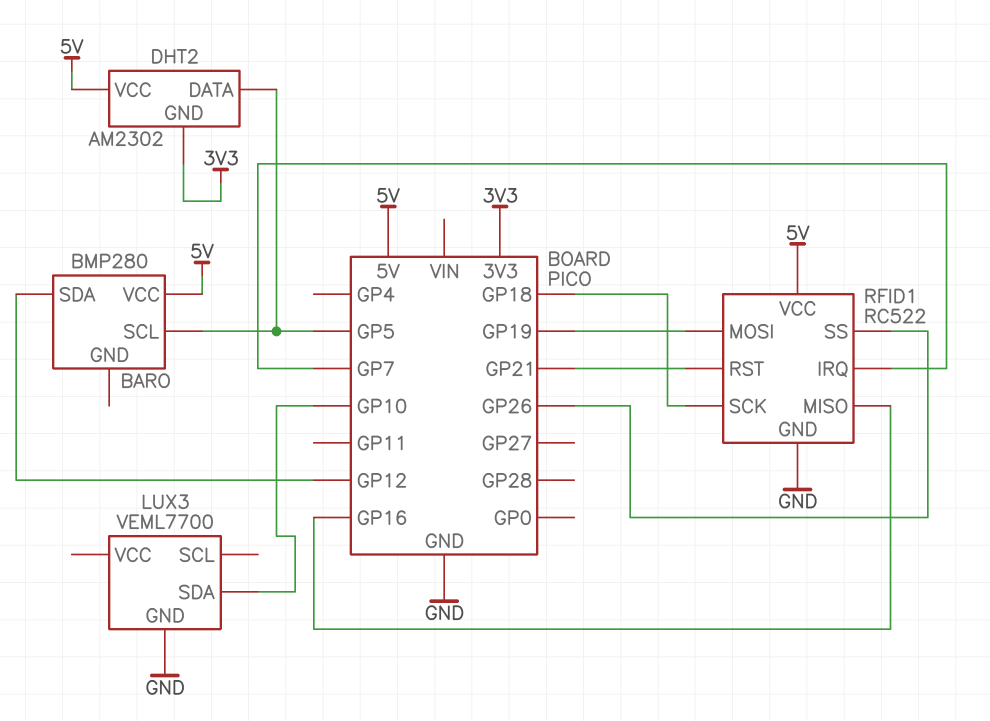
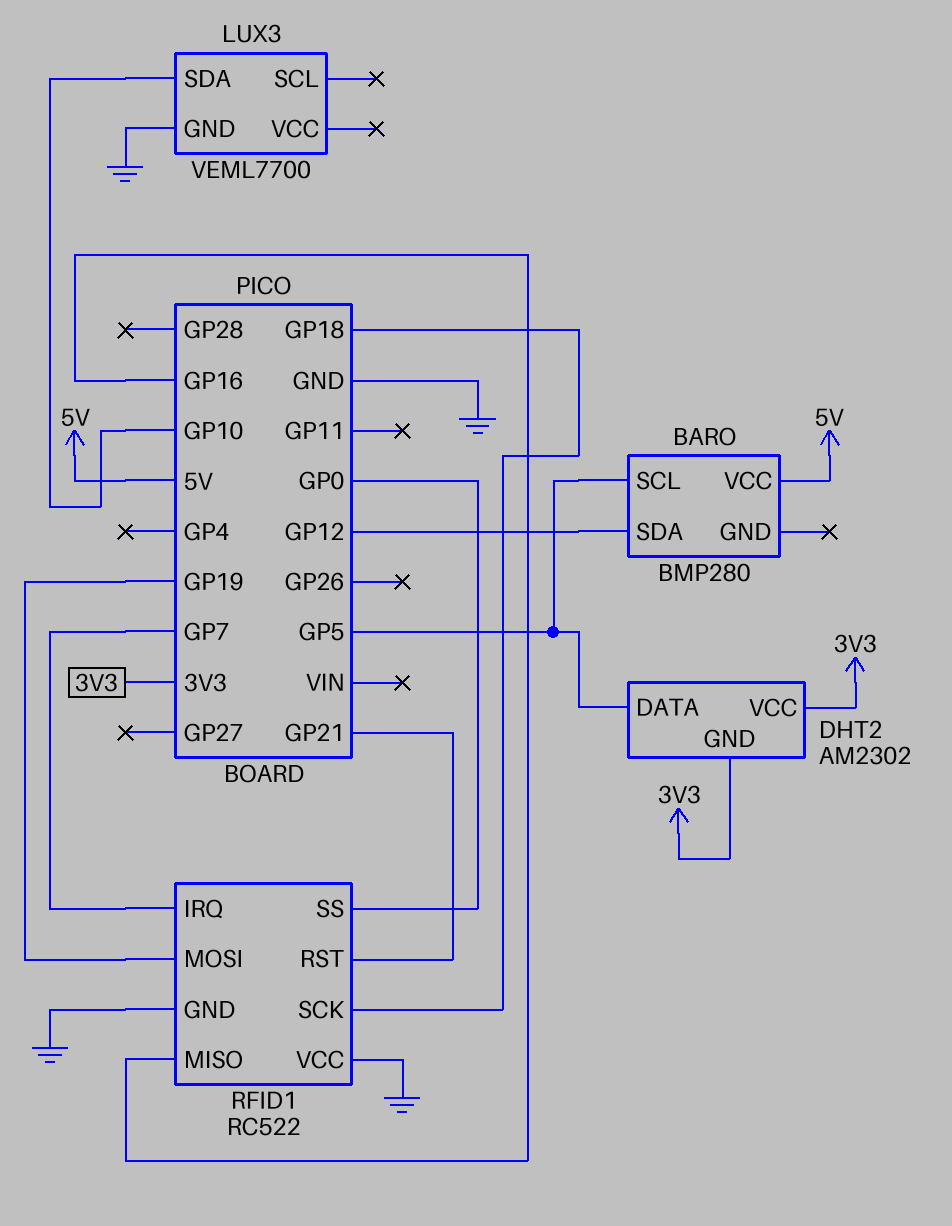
DHT2 pin VCC: 5V -> 3V3
RFID1 pin SS: GP26 -> GP0
RFID1 pin VCC: 5V -> GND

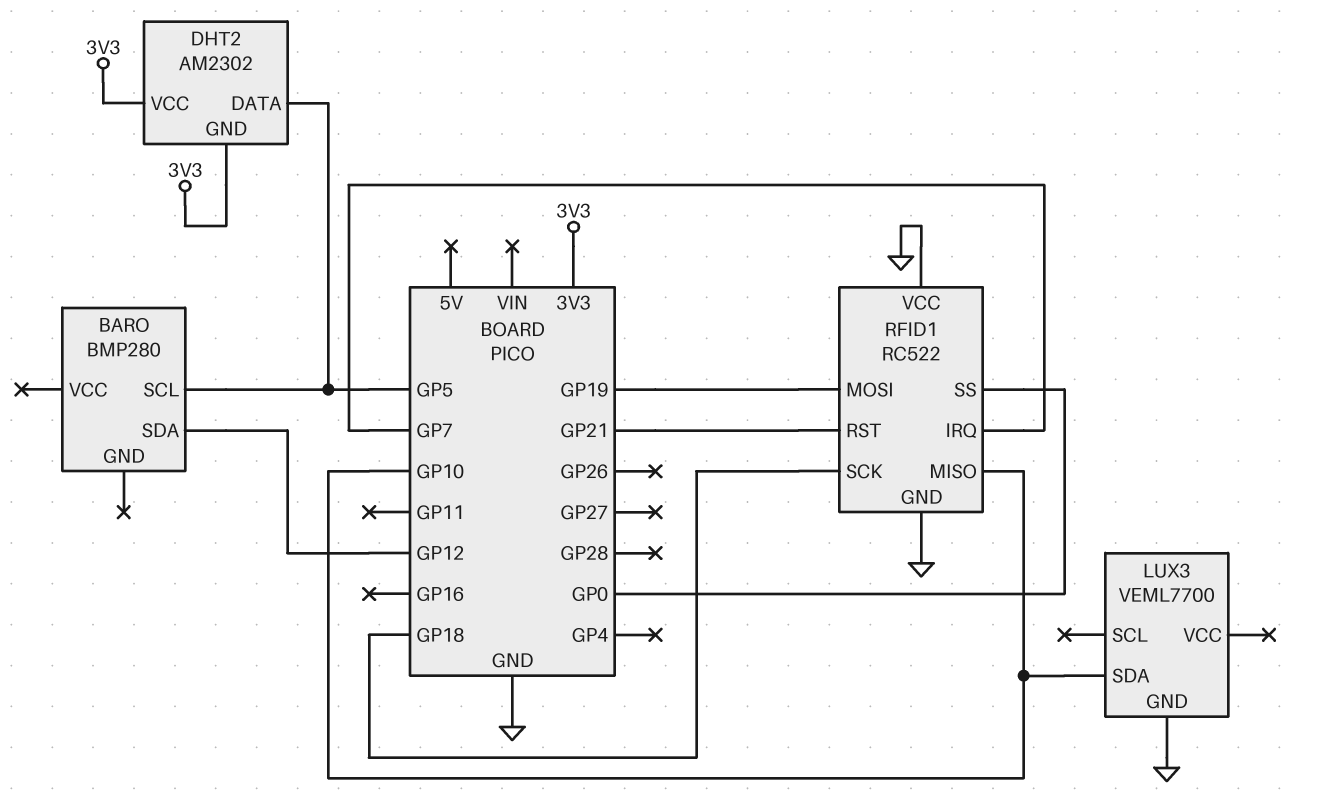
BARO pin VCC: 5V -> none
RFID1 pin MISO: GP16 -> GP10

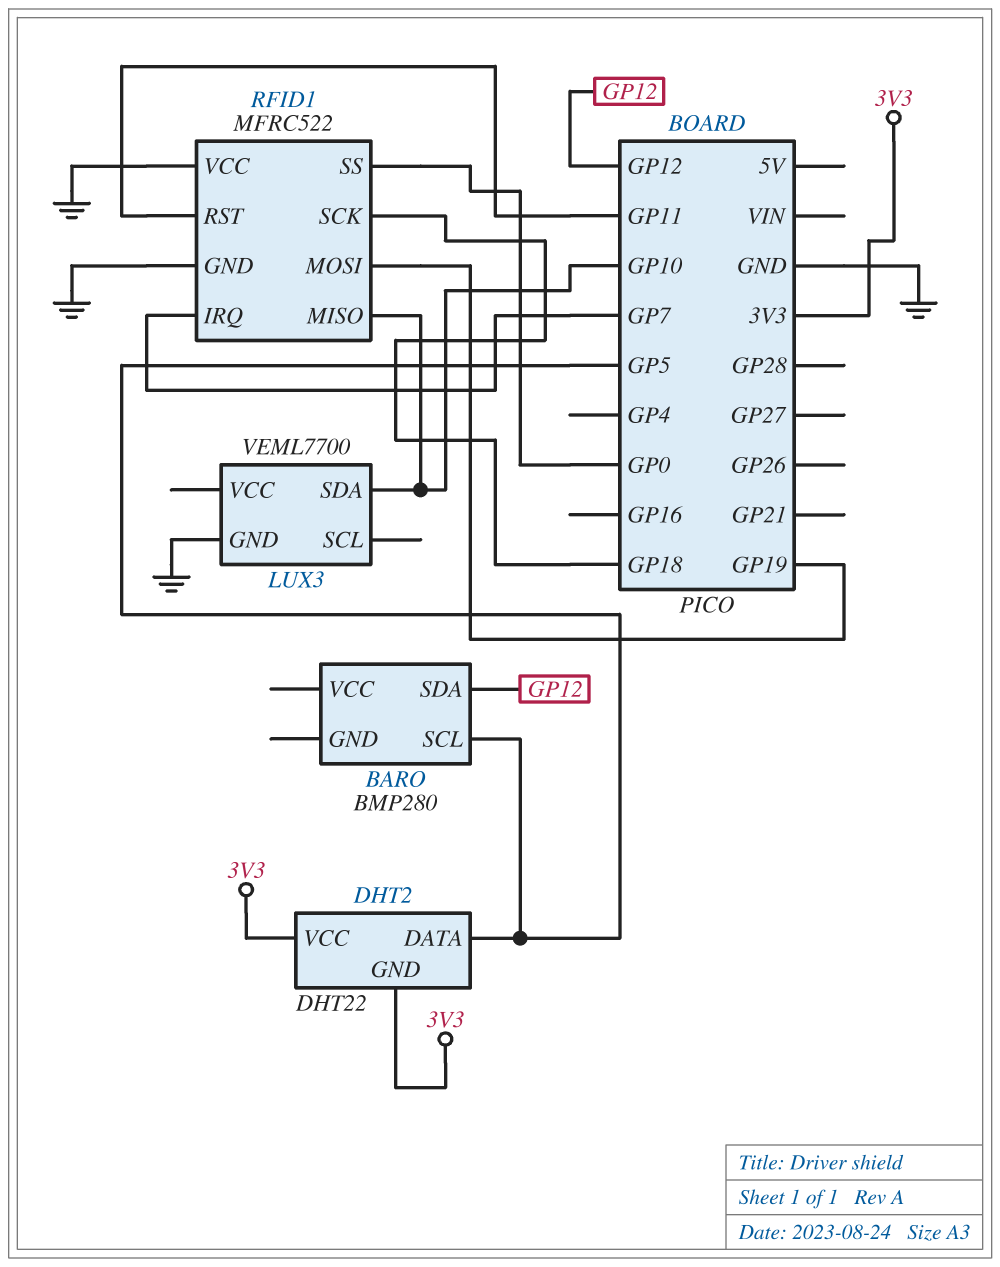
DHT2: AM2302 -> DHT22
RFID1: RC522 -> MFRC522
RFID1 pin RST: GP21 -> GP11

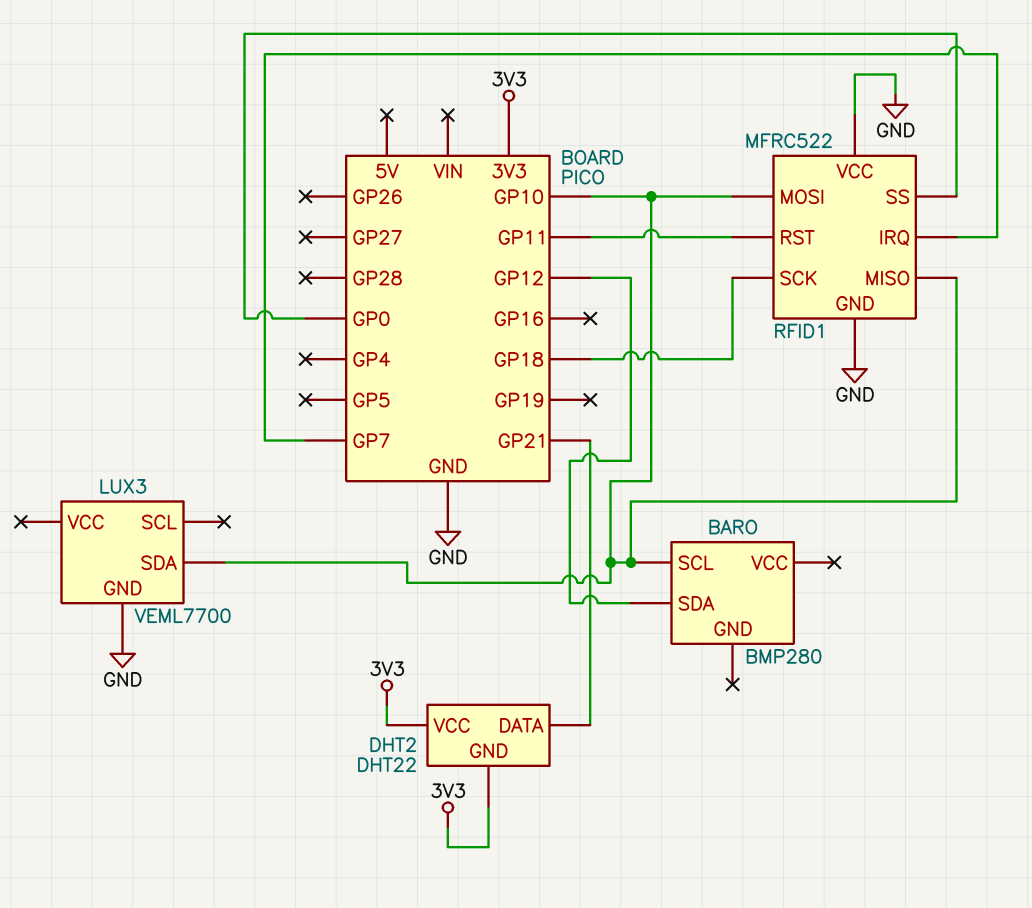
BARO pin SCL: GP5 -> GP10
DHT2 pin DATA: GP5 -> GP21
RFID1 pin MOSI: GP19 -> GP10

